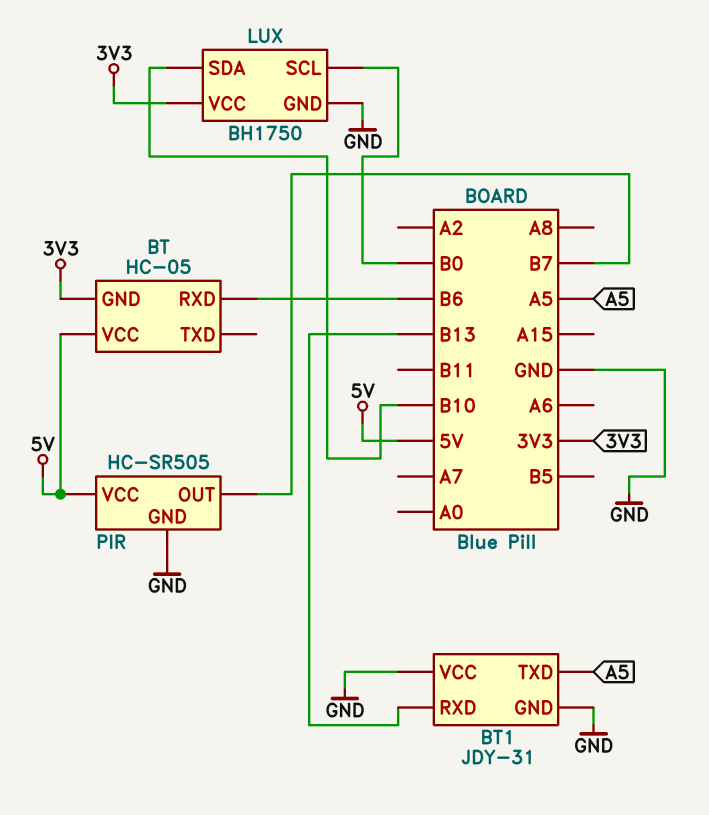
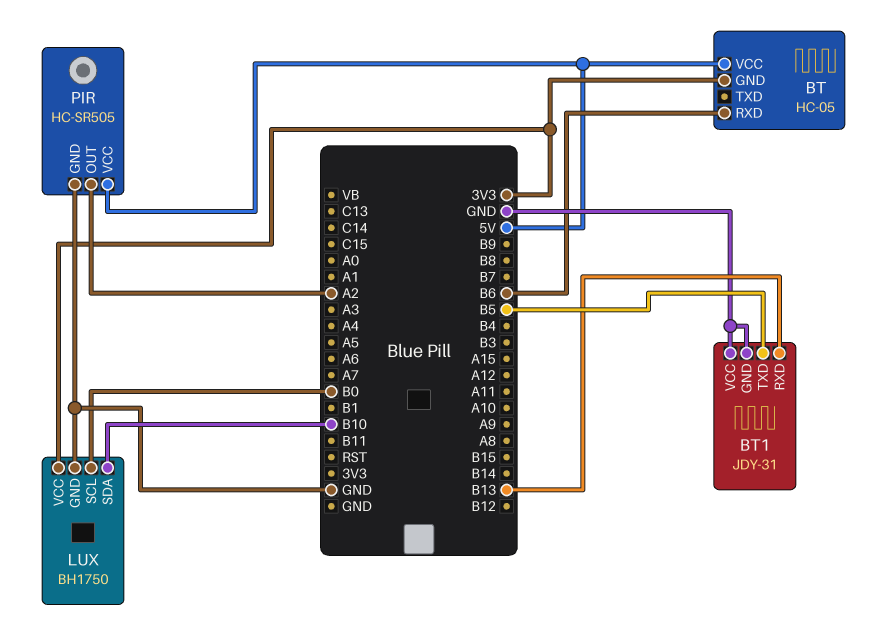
BT1 pin TXD: A5 -> B5
PIR pin OUT: B7 -> A2

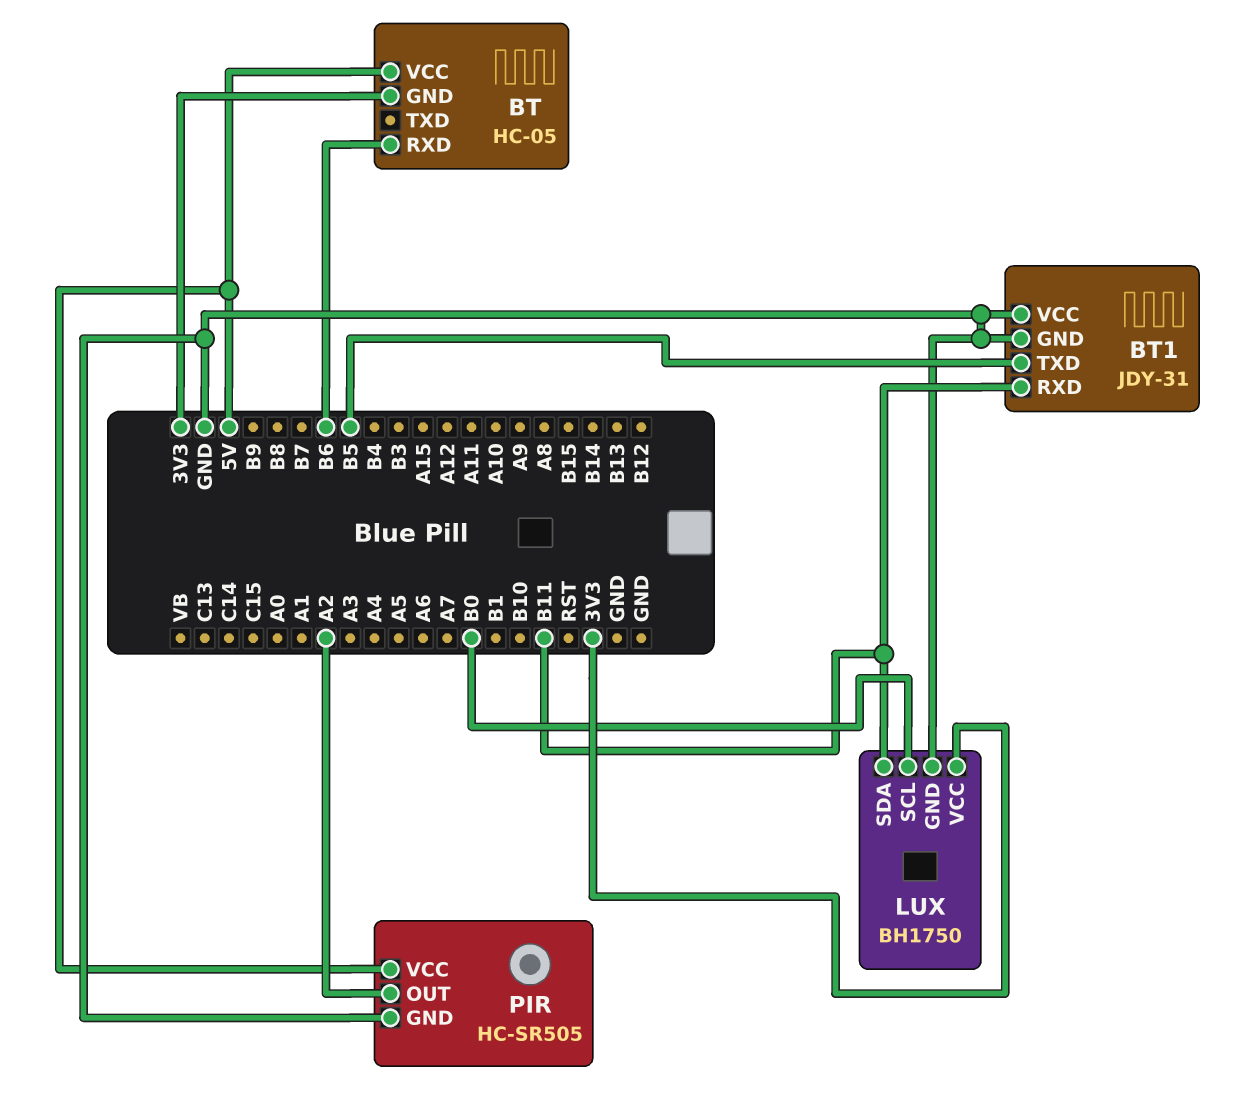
BT1 pin RXD: B13 -> B11
LUX pin SDA: B10 -> B11

